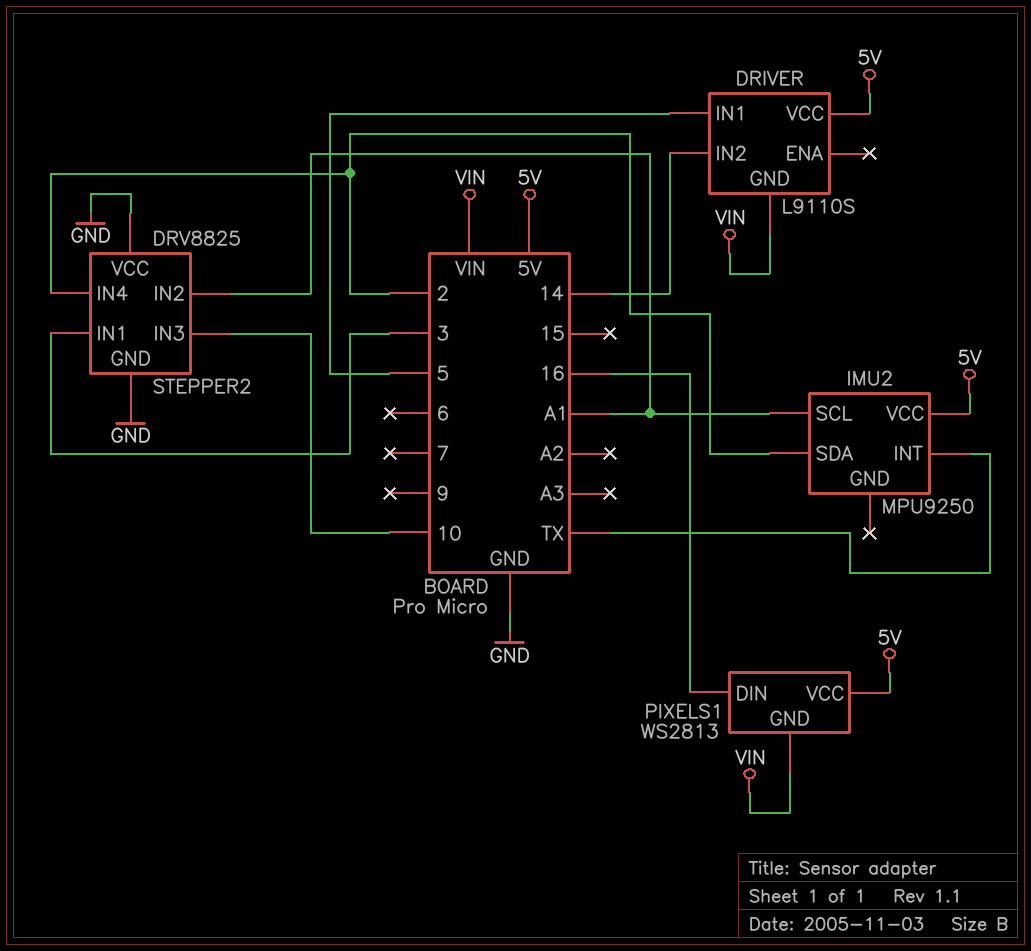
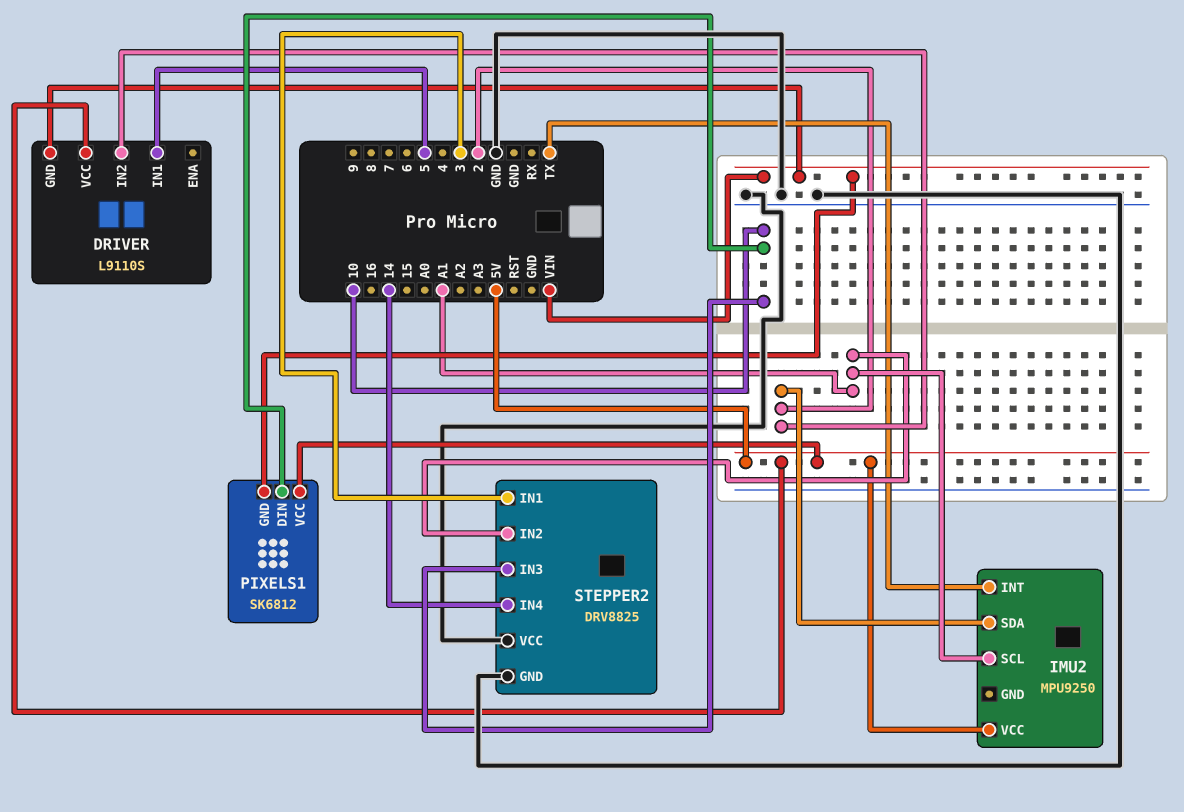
DRIVER pin IN2: 14 -> 2
PIXELS1: WS2813 -> SK6812
PIXELS1 pin DIN: 16 -> 10
STEPPER2 pin IN4: 2 -> 14

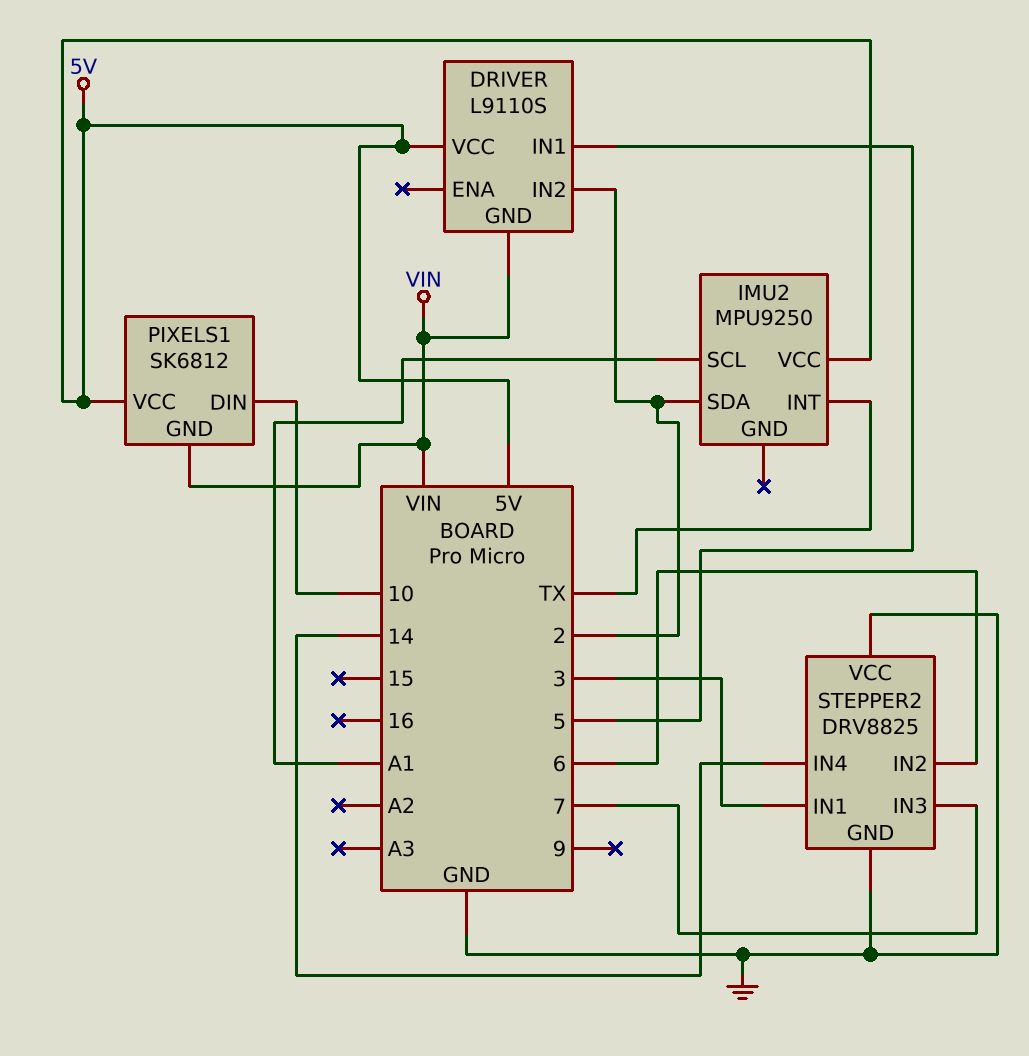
STEPPER2 pin IN2: A1 -> 6
STEPPER2 pin IN3: 10 -> 7

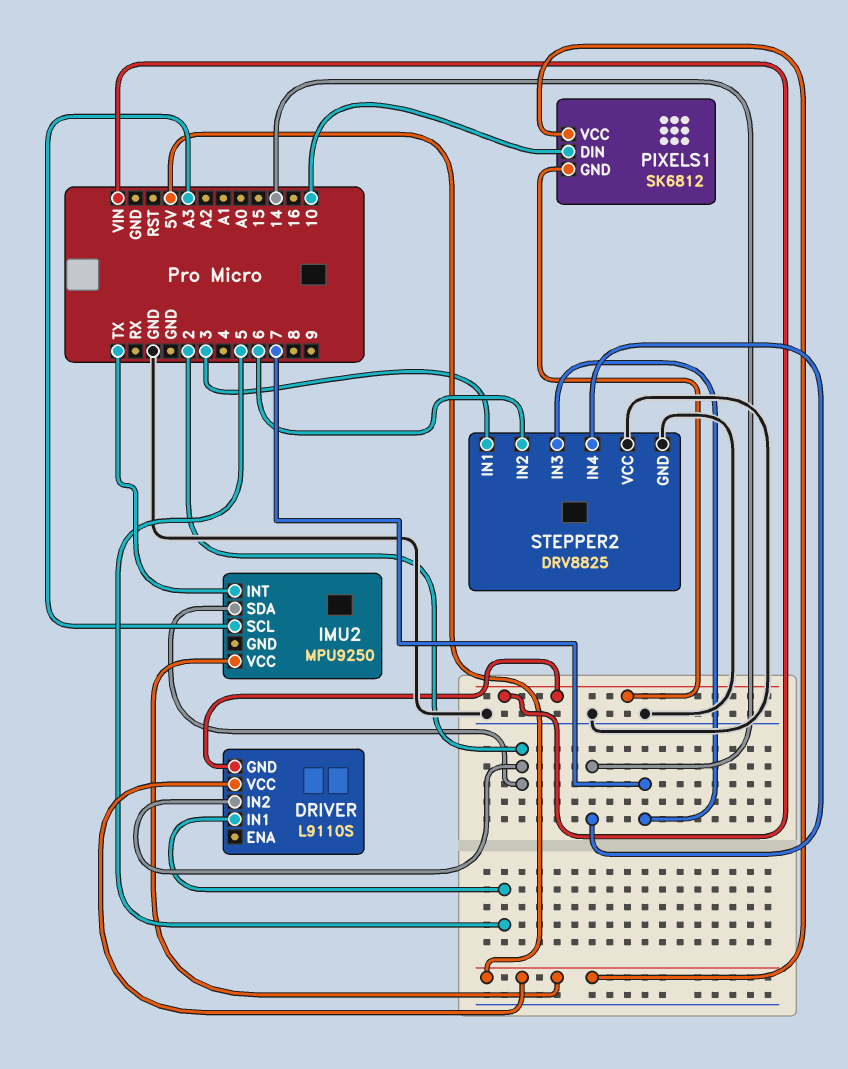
IMU2 pin SCL: A1 -> A3

